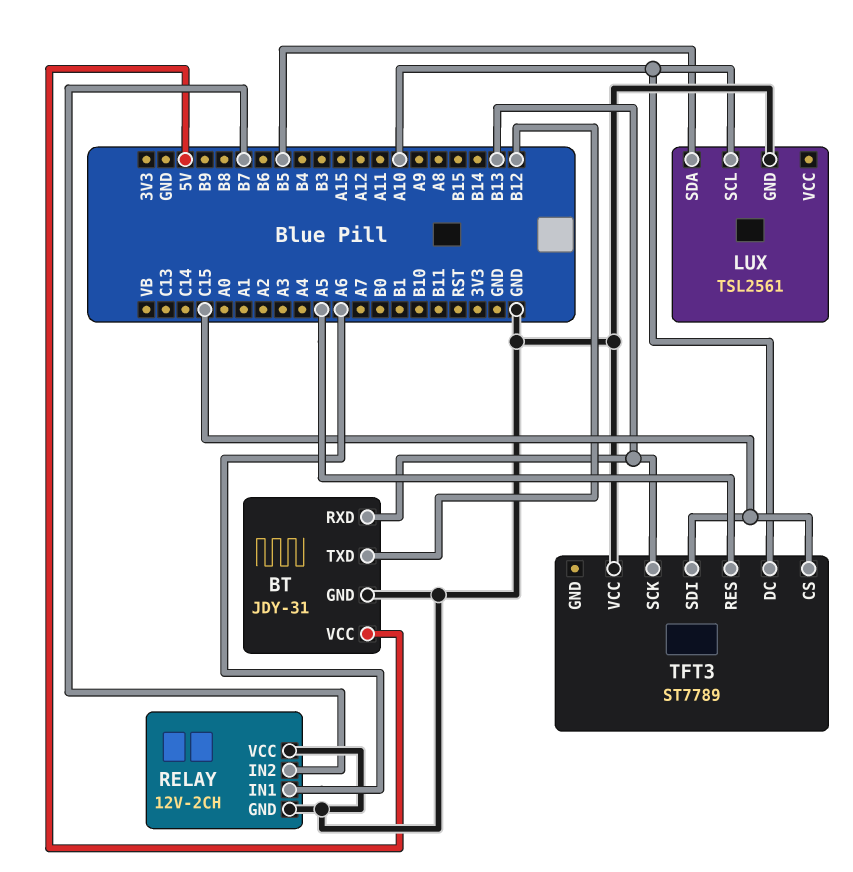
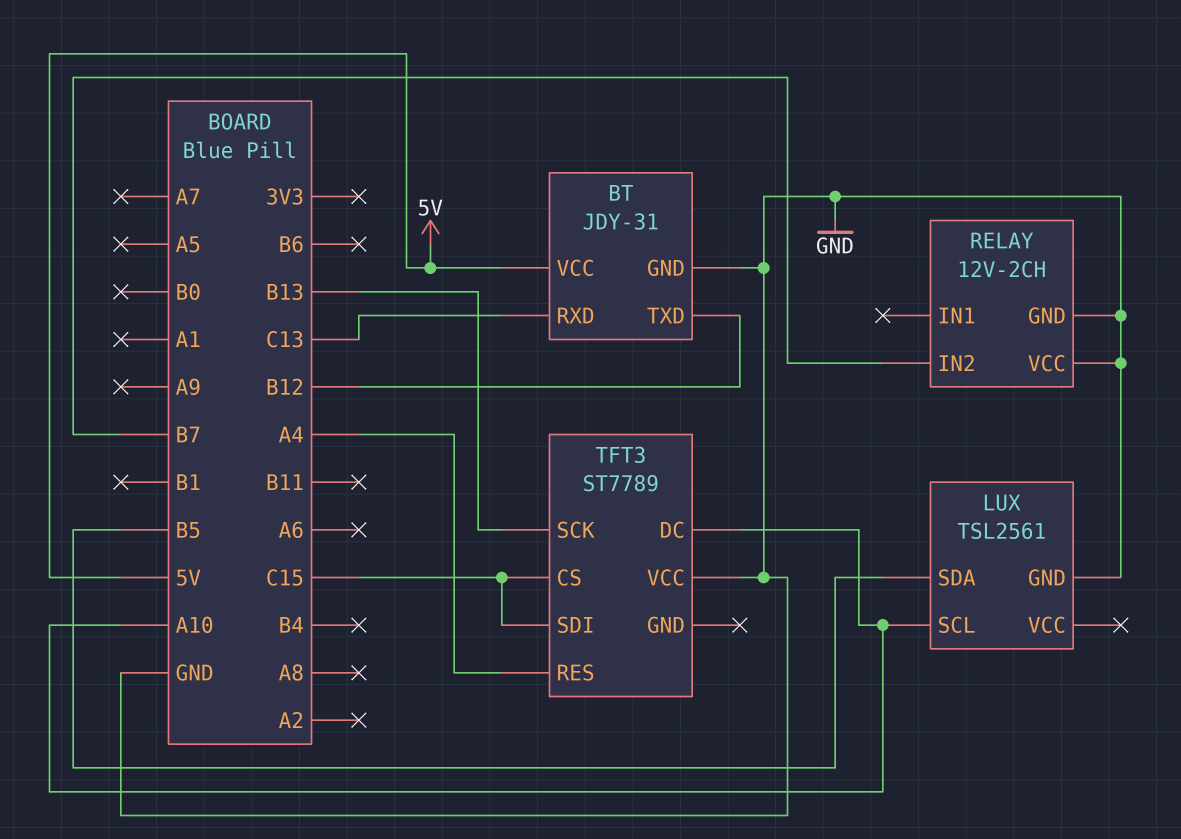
BT pin RXD: B13 -> C13
RELAY pin IN1: A6 -> none
TFT3 pin RES: A5 -> A4

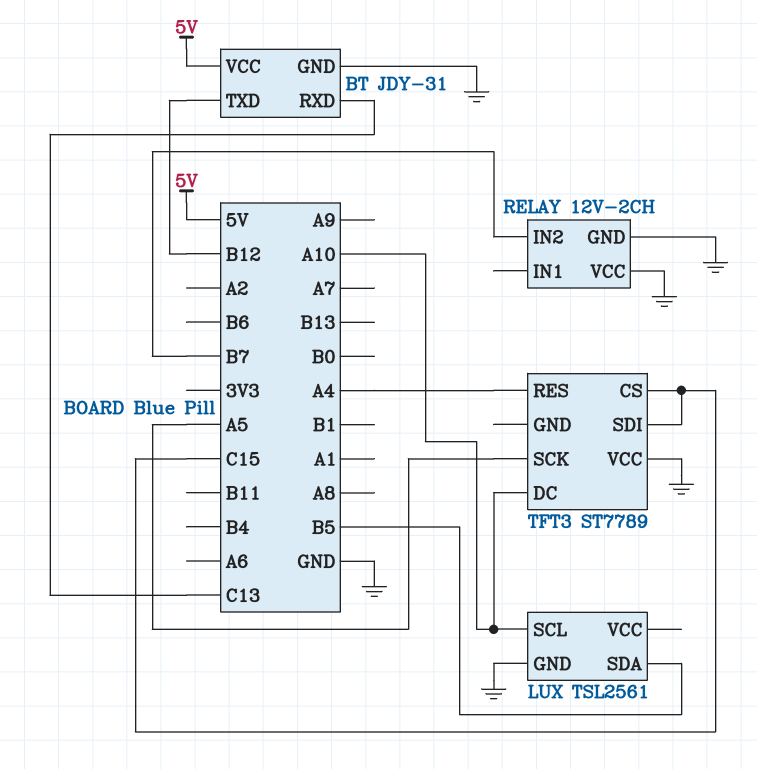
TFT3 pin SCK: B13 -> A5

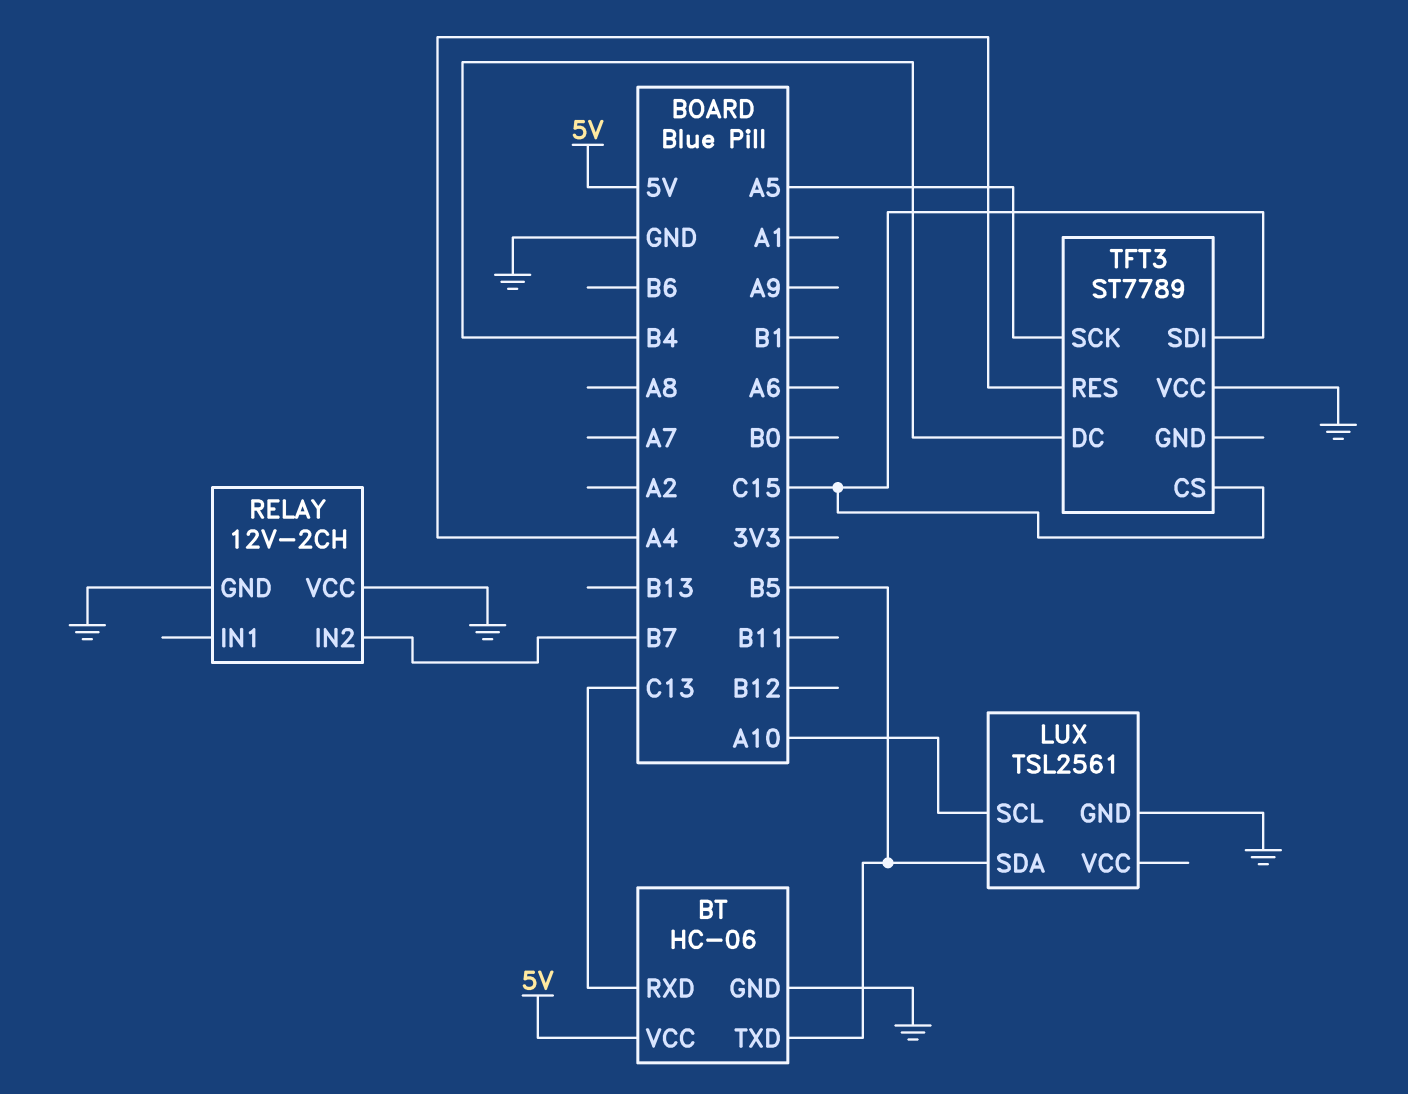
BT: JDY-31 -> HC-06
BT pin TXD: B12 -> B5
TFT3 pin DC: A10 -> B4

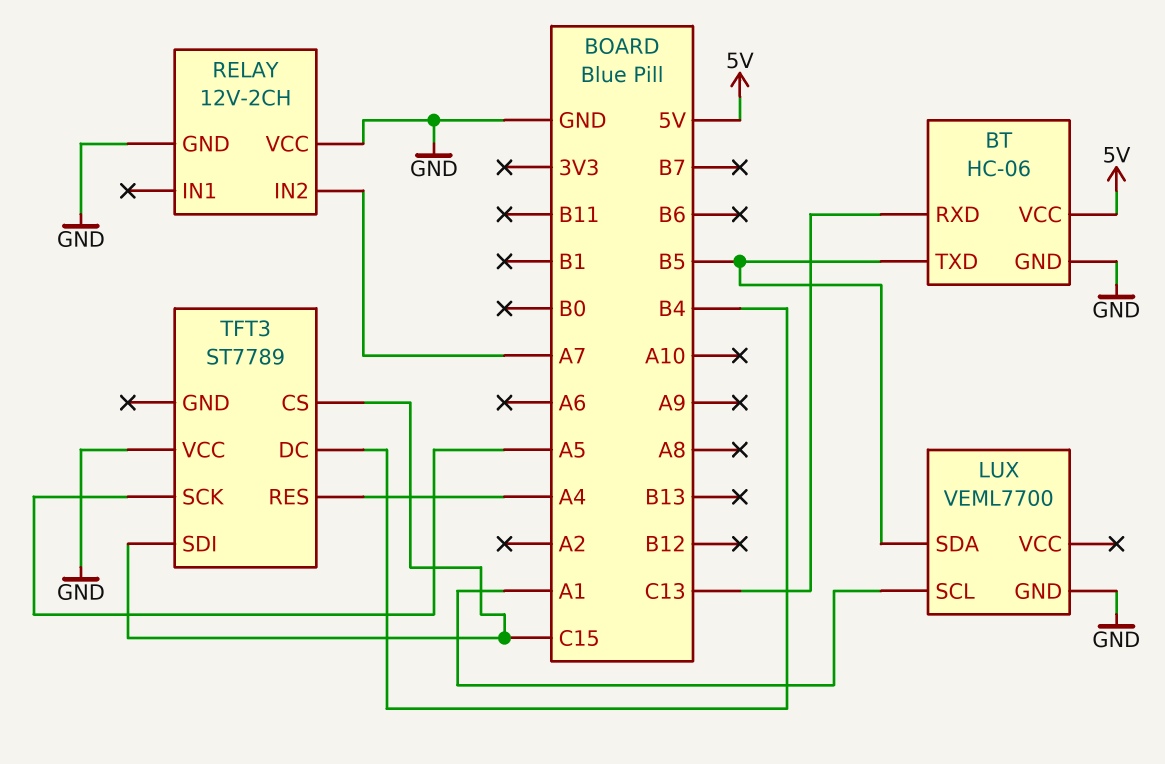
LUX: TSL2561 -> VEML7700
LUX pin SCL: A10 -> A1
RELAY pin IN2: B7 -> A7

